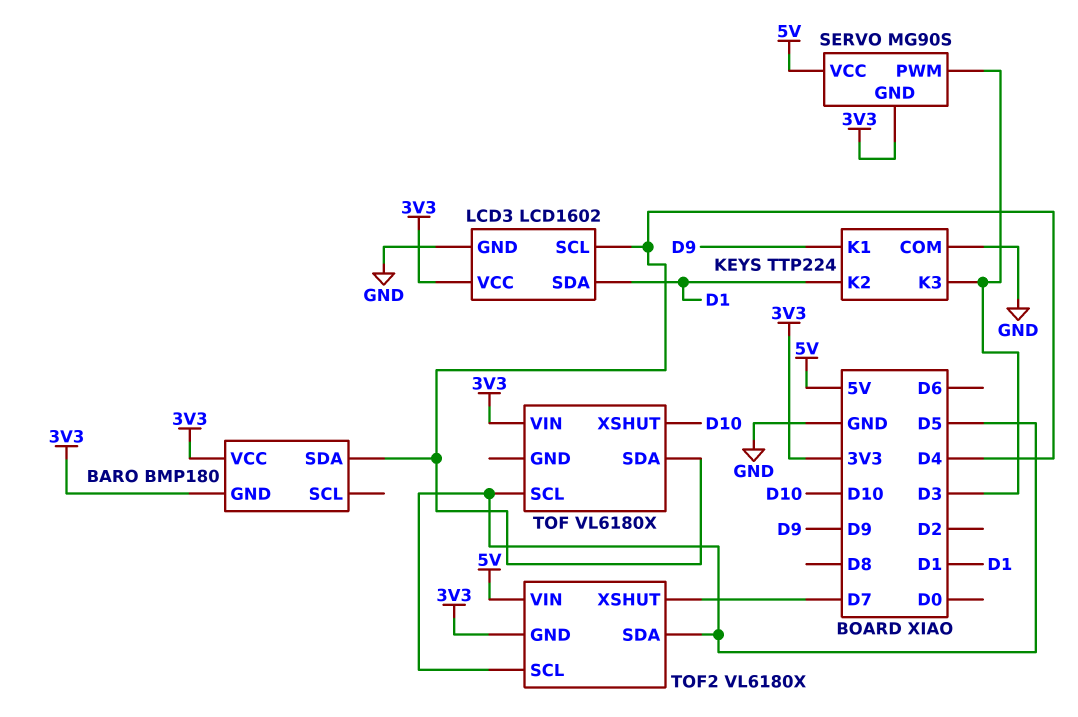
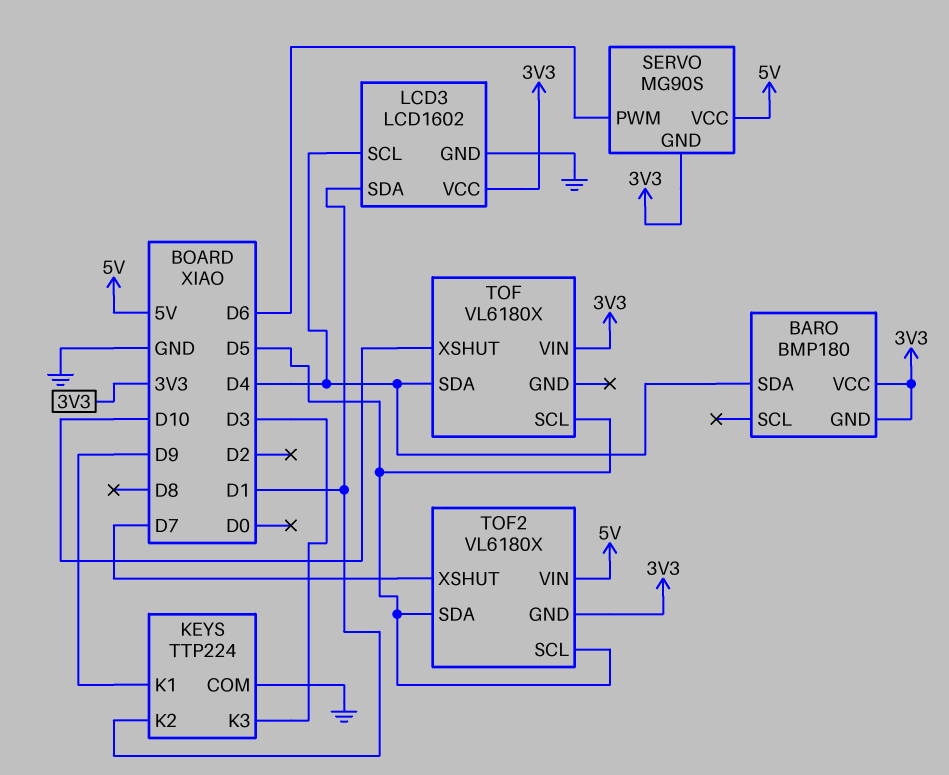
SERVO pin PWM: D3 -> D6

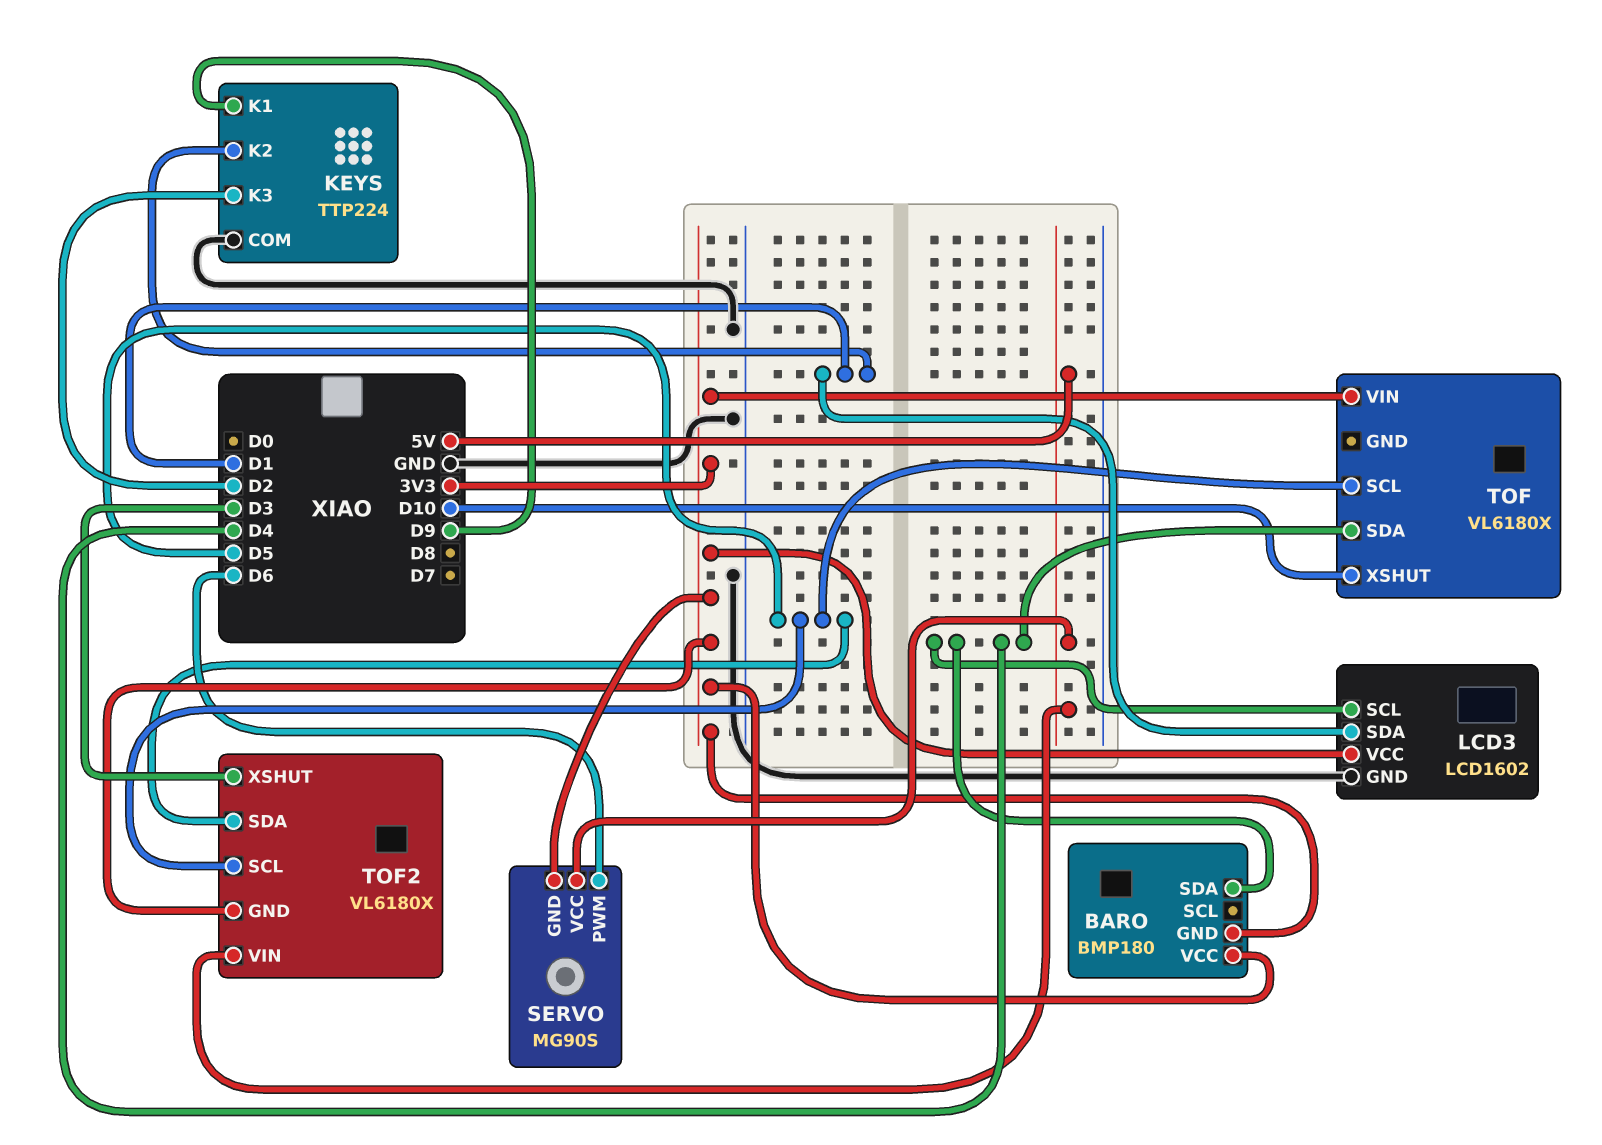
KEYS pin K3: D3 -> D2
TOF2 pin XSHUT: D7 -> D3

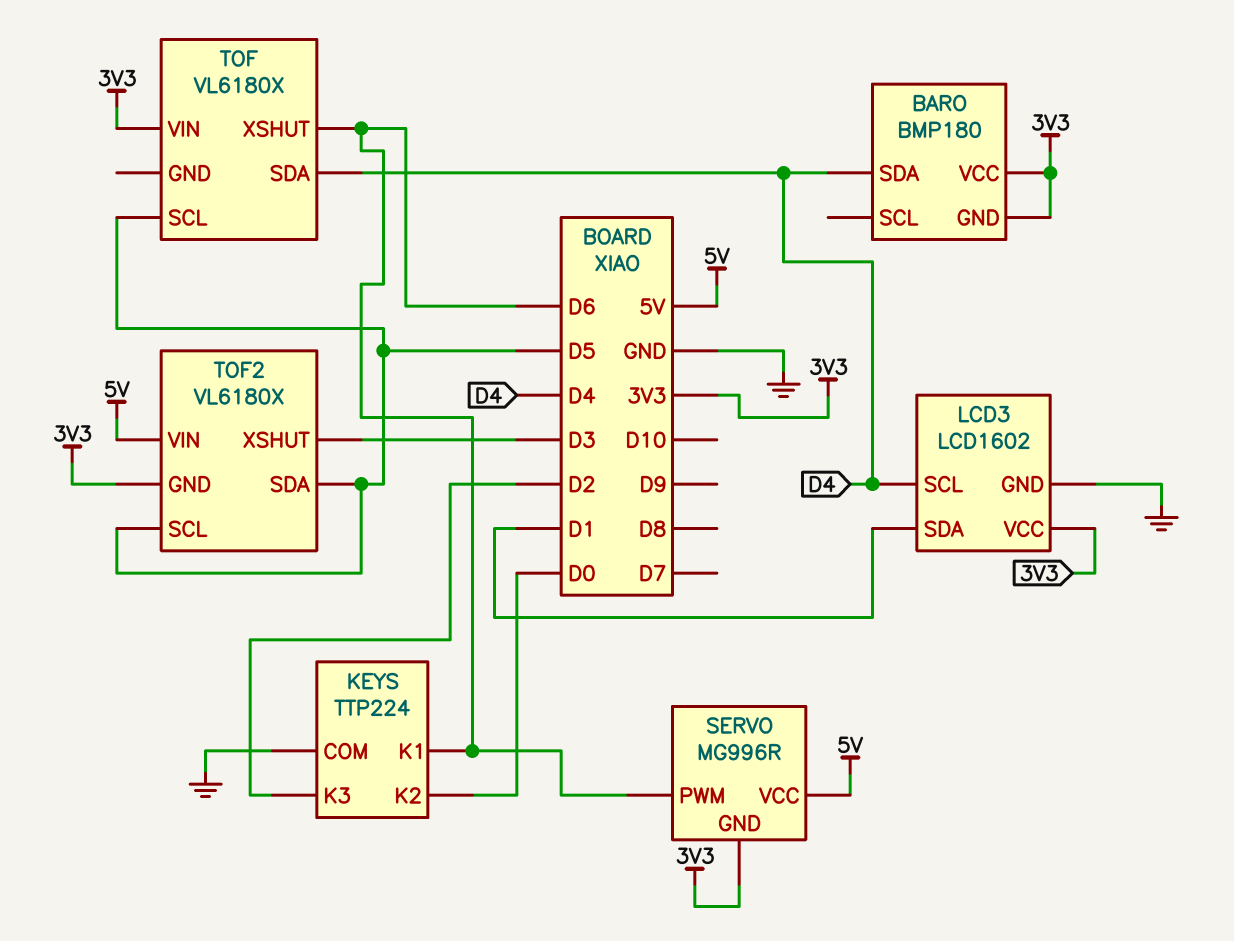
KEYS pin K1: D9 -> D6
KEYS pin K2: D1 -> D0
SERVO: MG90S -> MG996R
TOF pin XSHUT: D10 -> D6

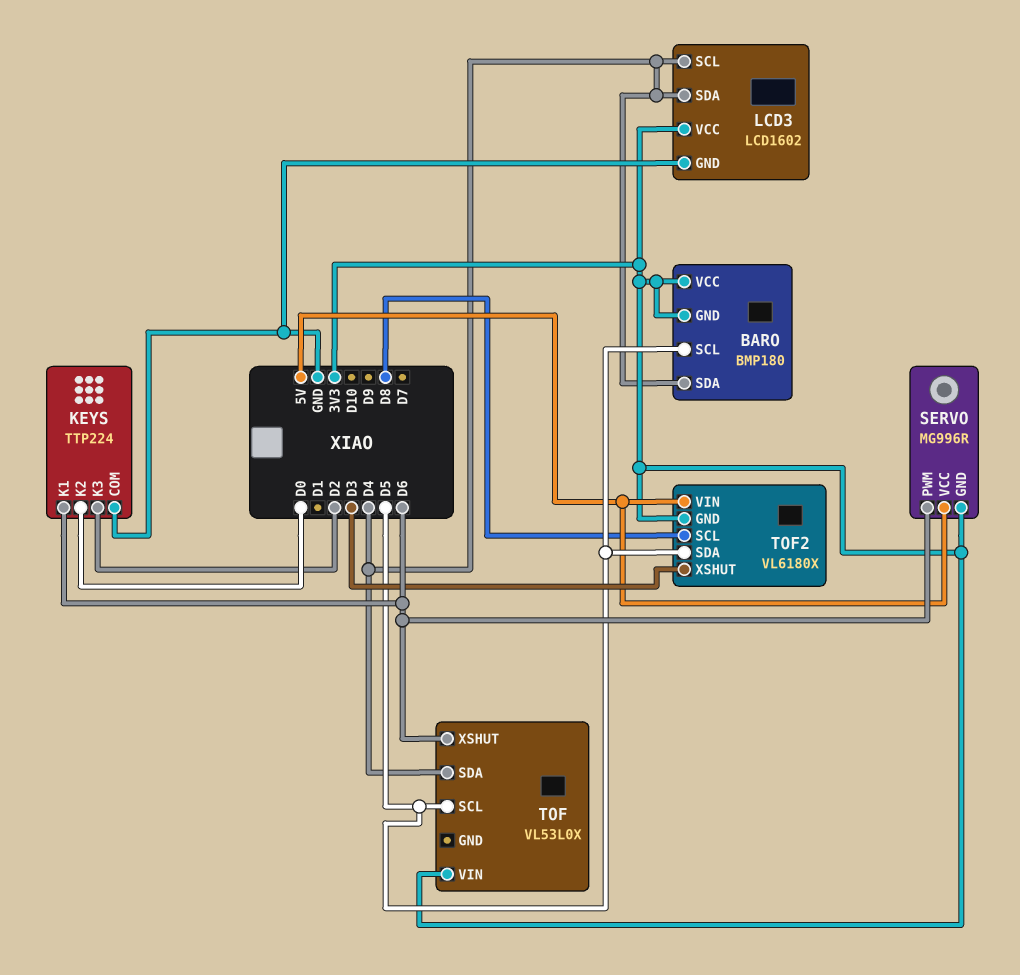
BARO pin SCL: none -> D5
LCD3 pin SDA: D1 -> D4
TOF: VL6180X -> VL53L0X
TOF2 pin SCL: D5 -> D8

